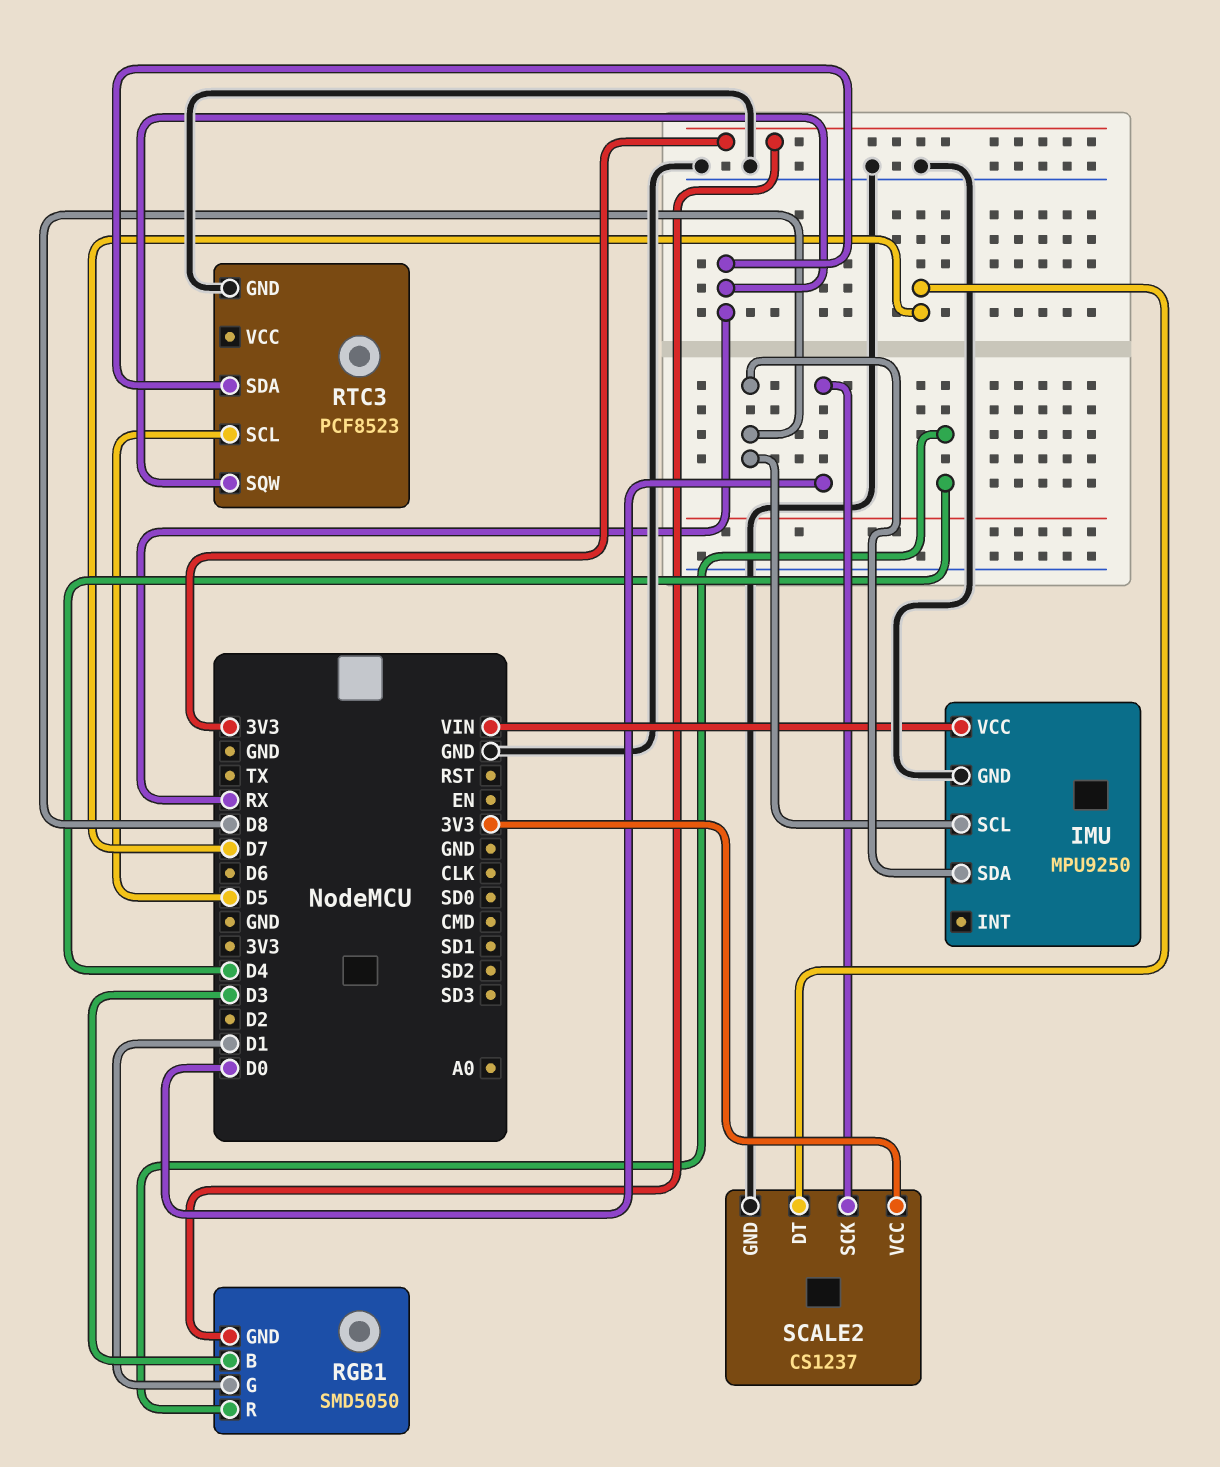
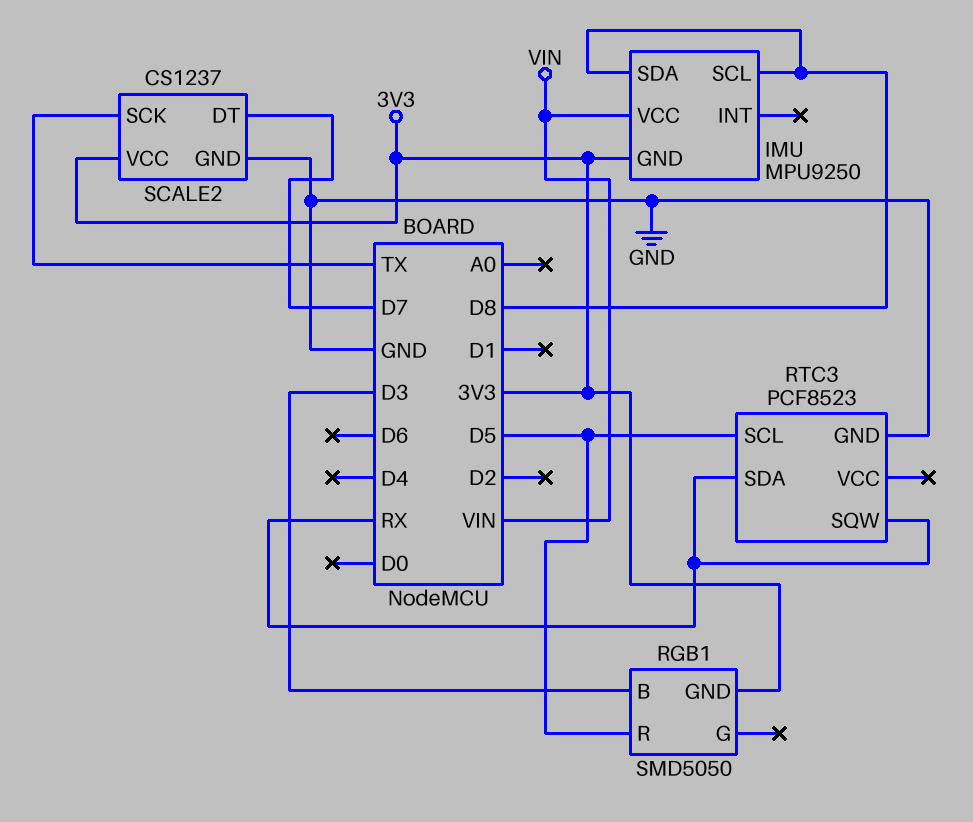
IMU pin GND: GND -> 3V3
RGB1 pin G: D1 -> none
RGB1 pin R: D4 -> D5
SCALE2 pin SCK: D0 -> TX

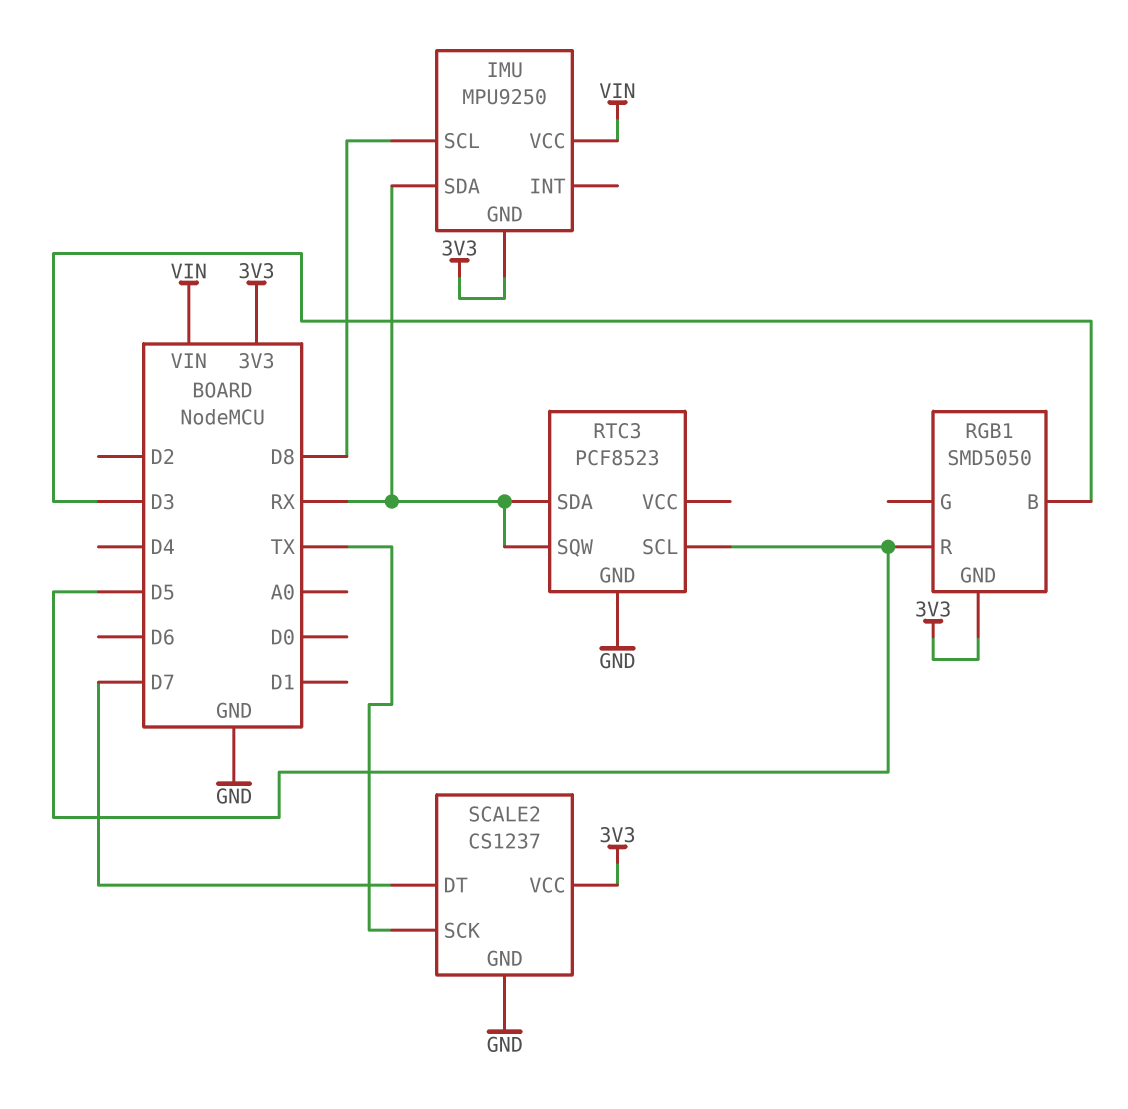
IMU pin SDA: D8 -> RX

